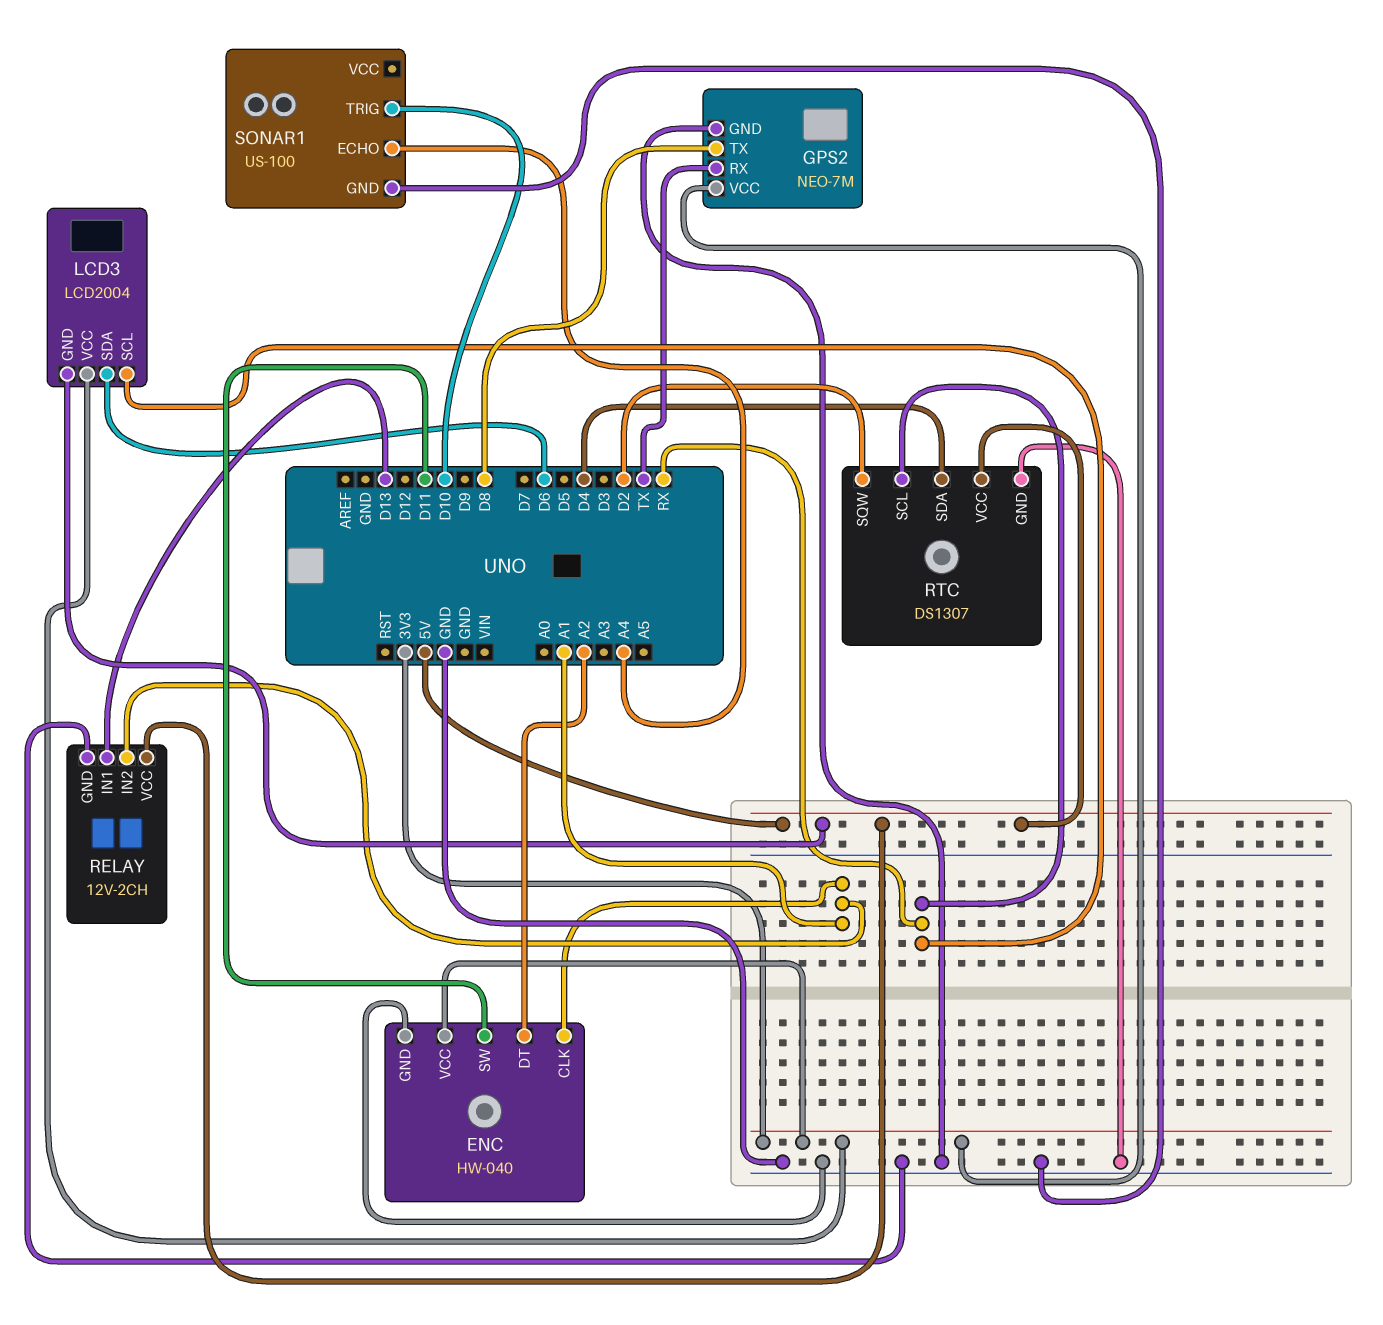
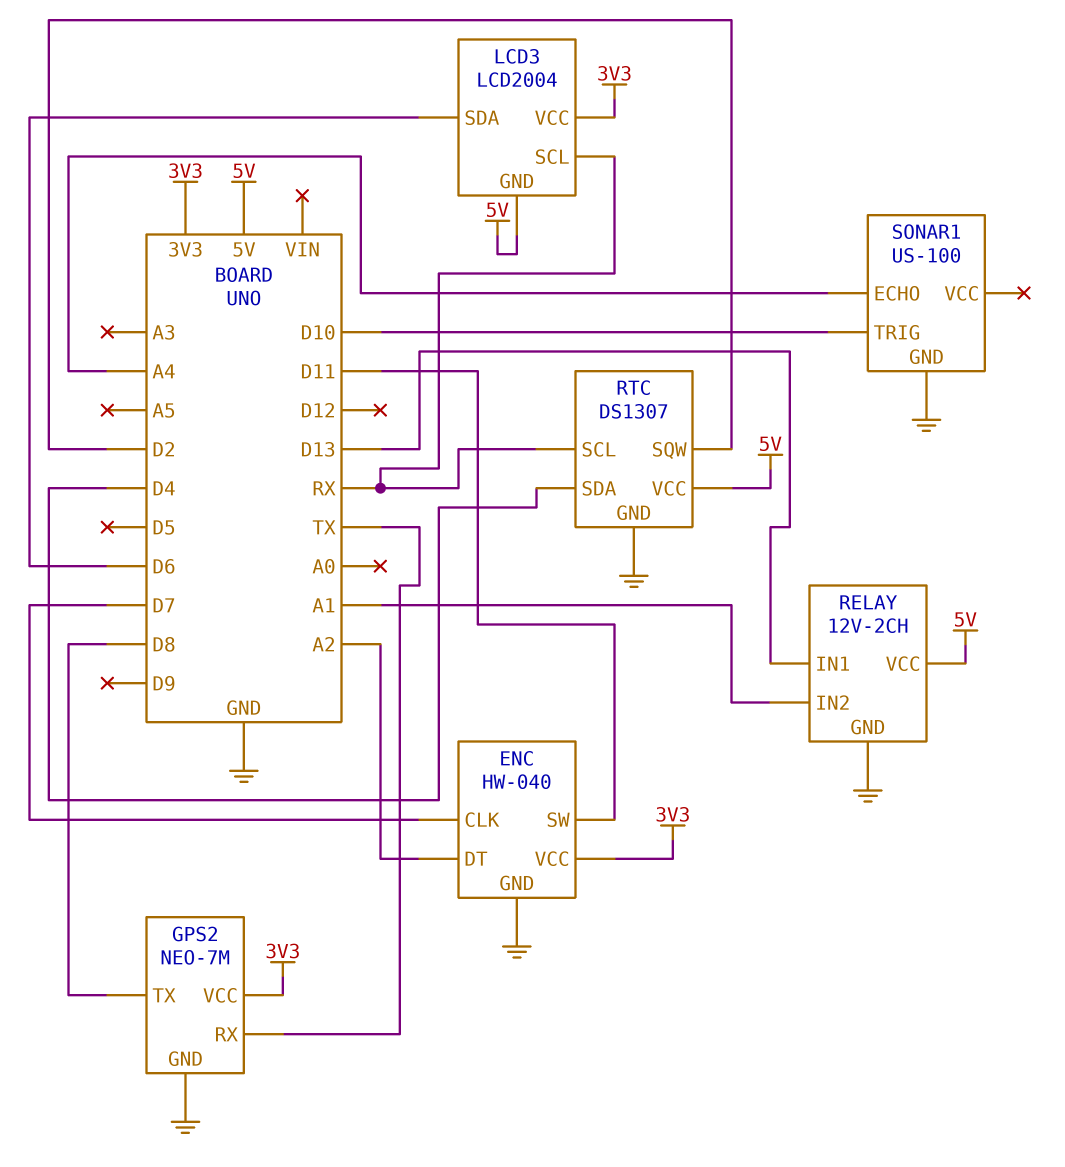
ENC pin CLK: A1 -> D7

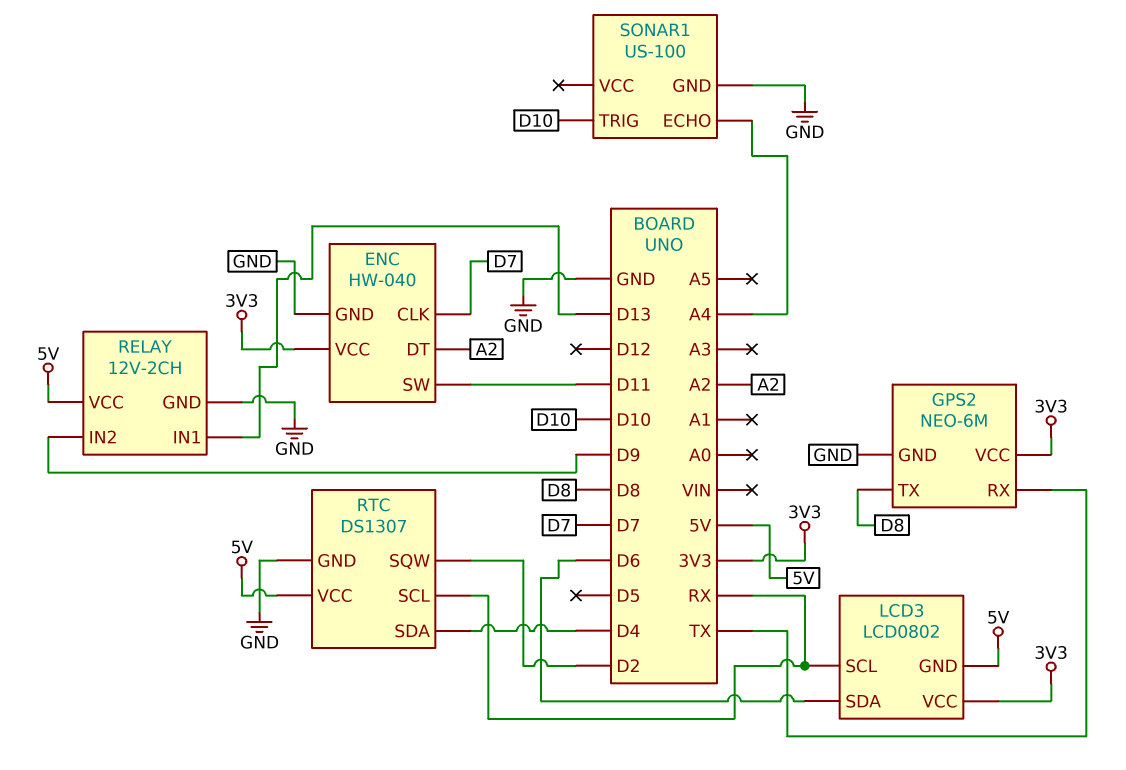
GPS2: NEO-7M -> NEO-6M
LCD3: LCD2004 -> LCD0802
RELAY pin IN2: A1 -> D9

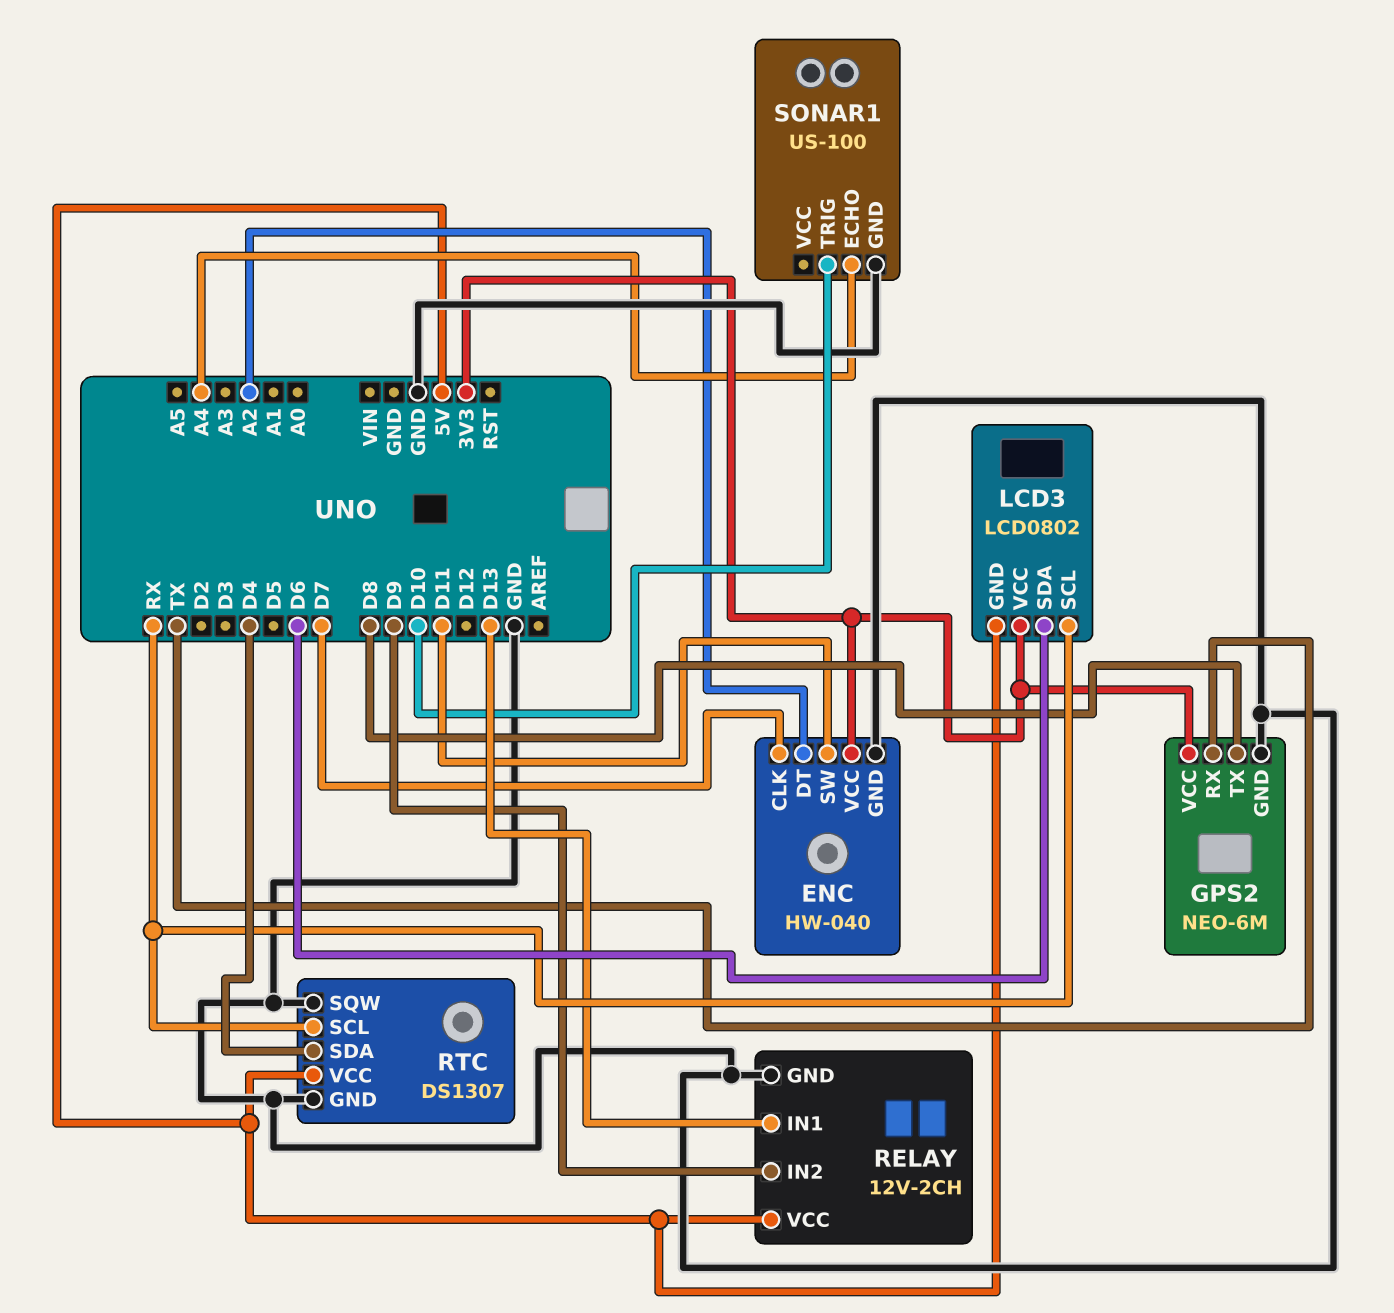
RTC pin SQW: D2 -> GND

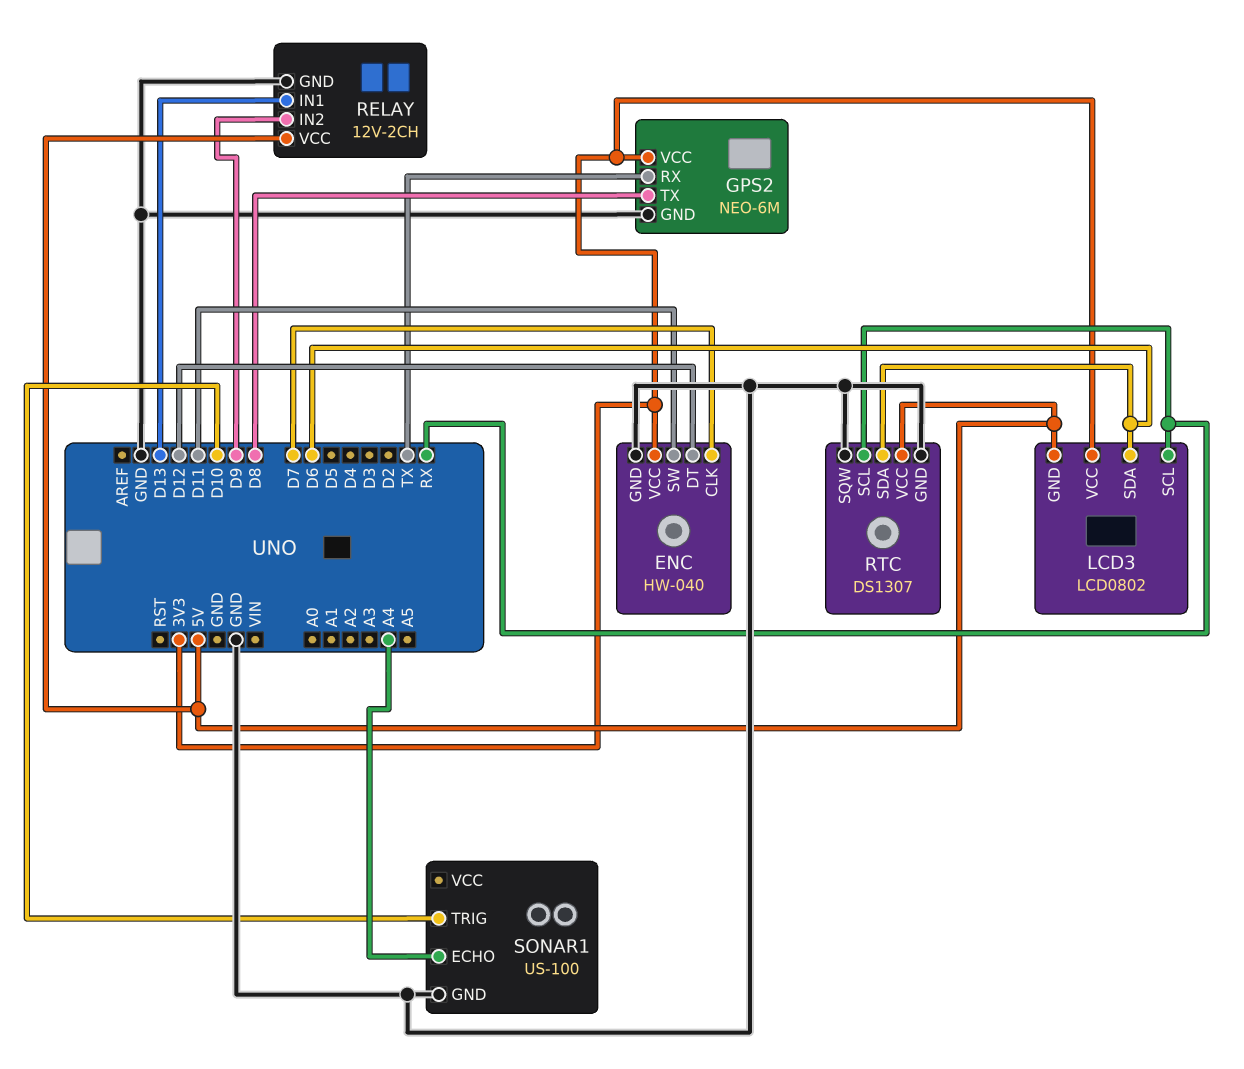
ENC pin DT: A2 -> D12
RTC pin SDA: D4 -> D6

